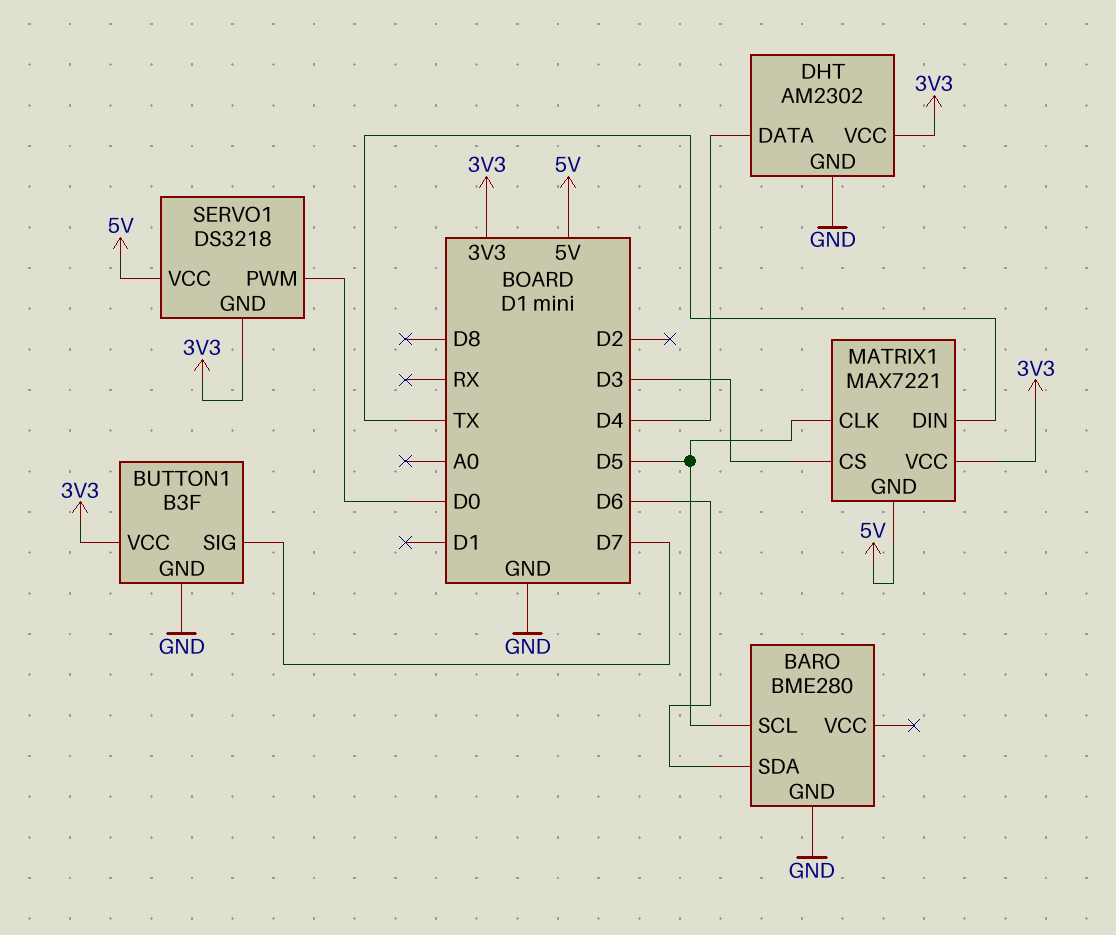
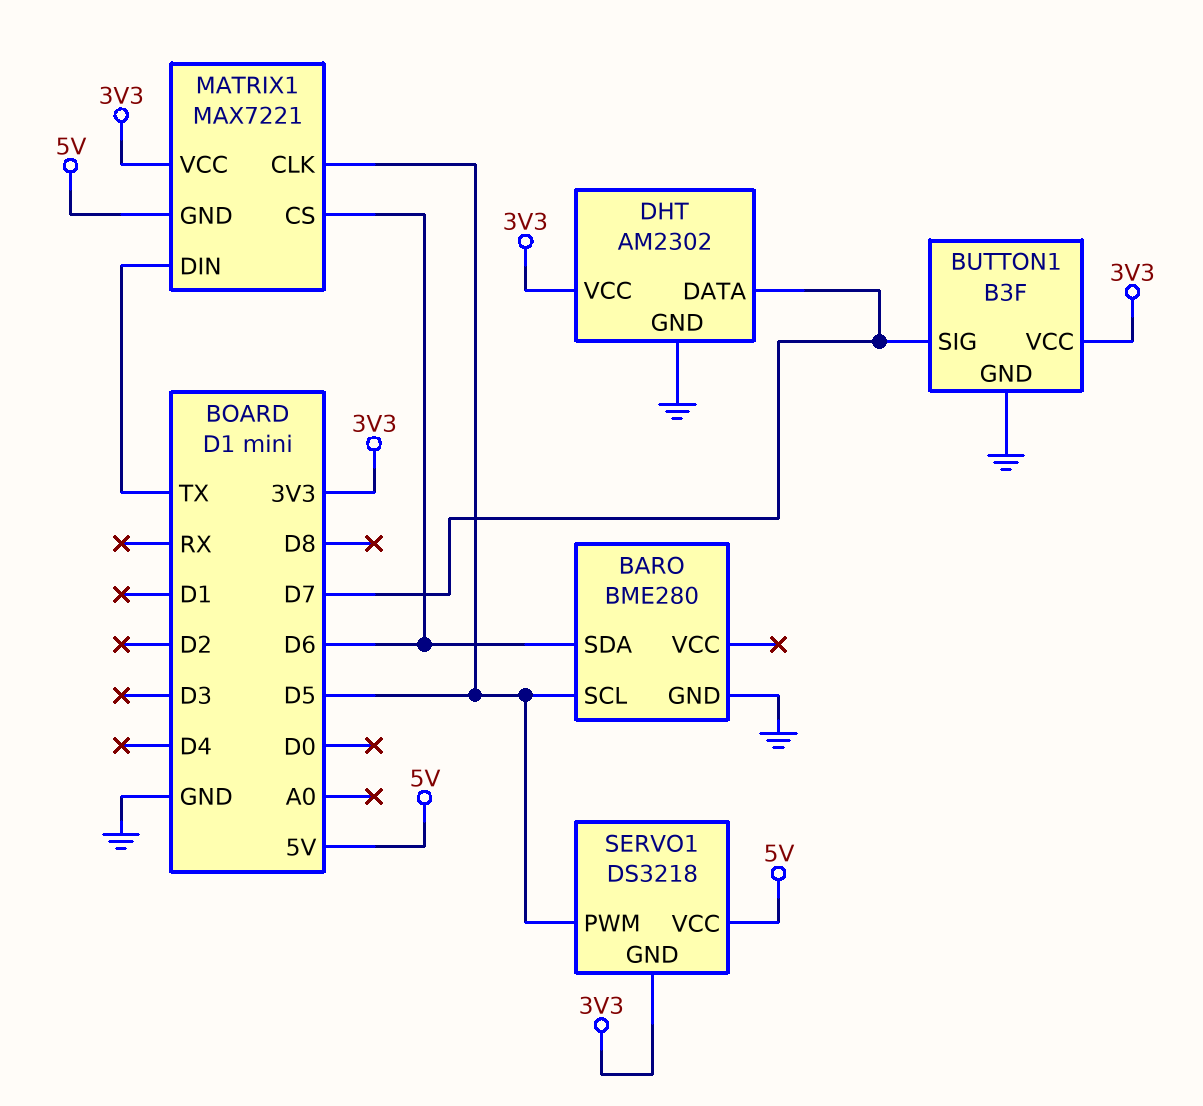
DHT pin DATA: D4 -> D7
MATRIX1 pin CS: D3 -> D6
SERVO1 pin PWM: D0 -> D5

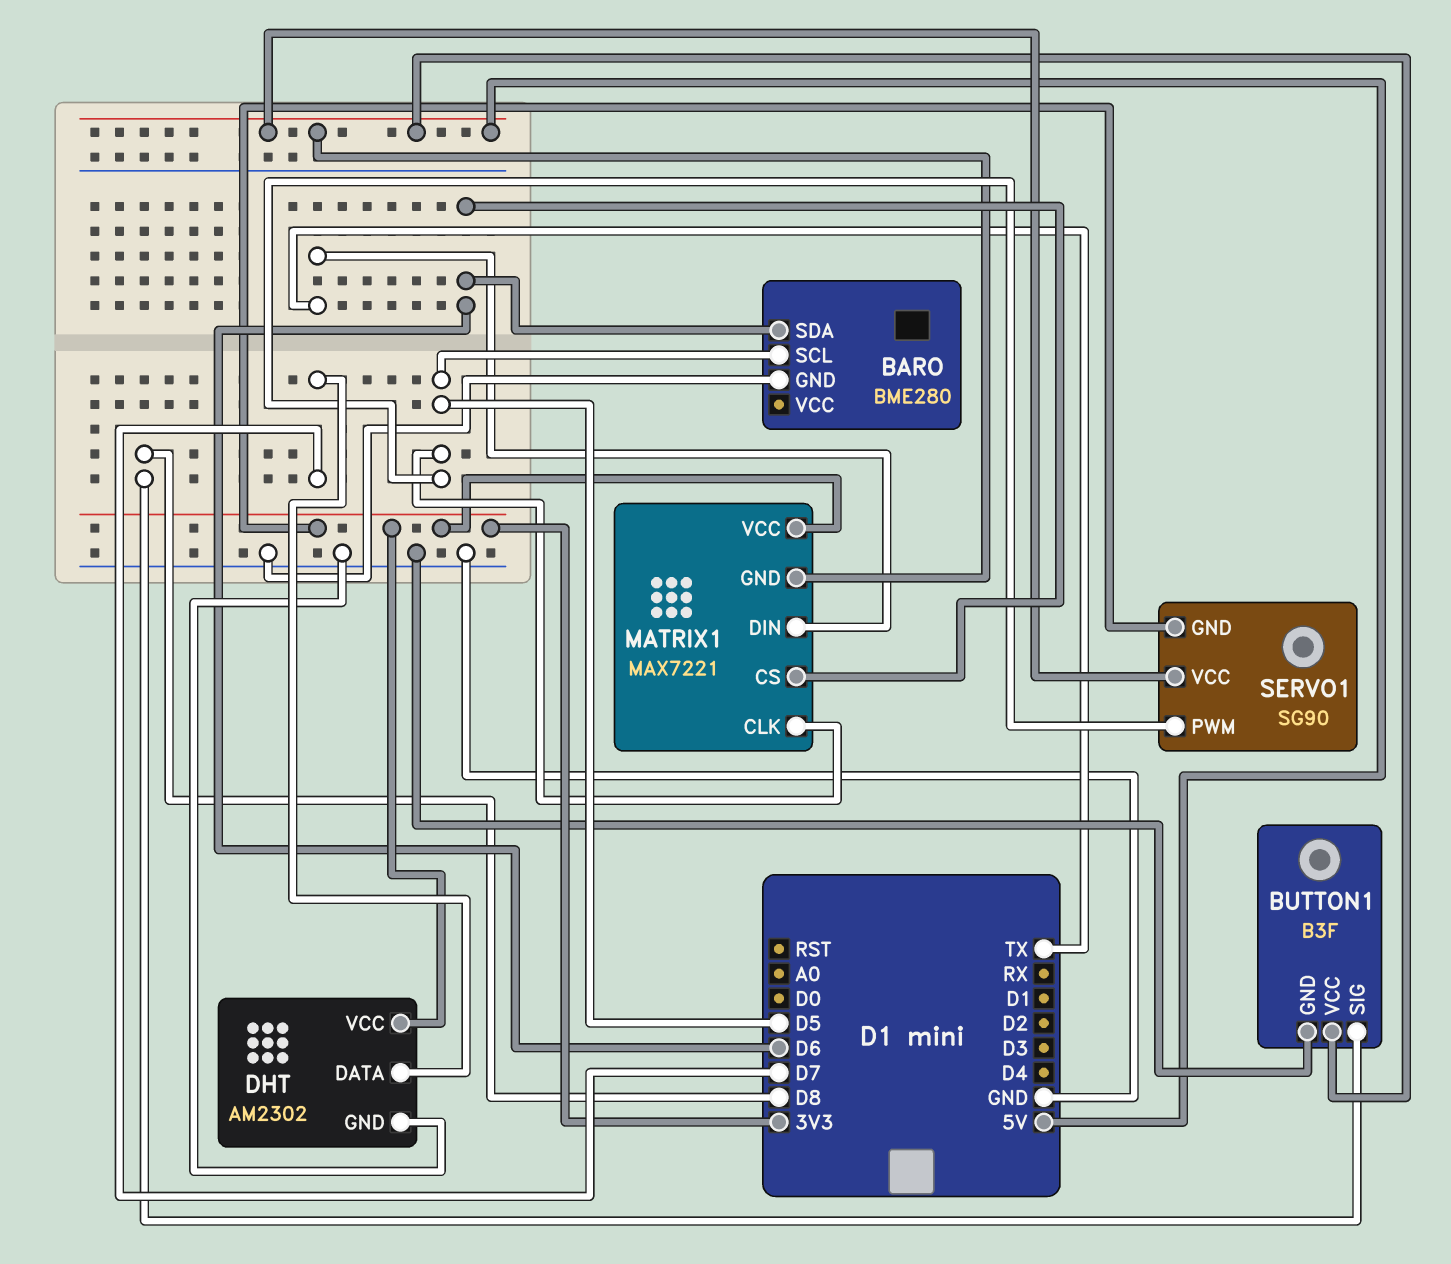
BUTTON1 pin SIG: D7 -> D8
BUTTON1 pin VCC: 3V3 -> 5V
SERVO1: DS3218 -> SG90

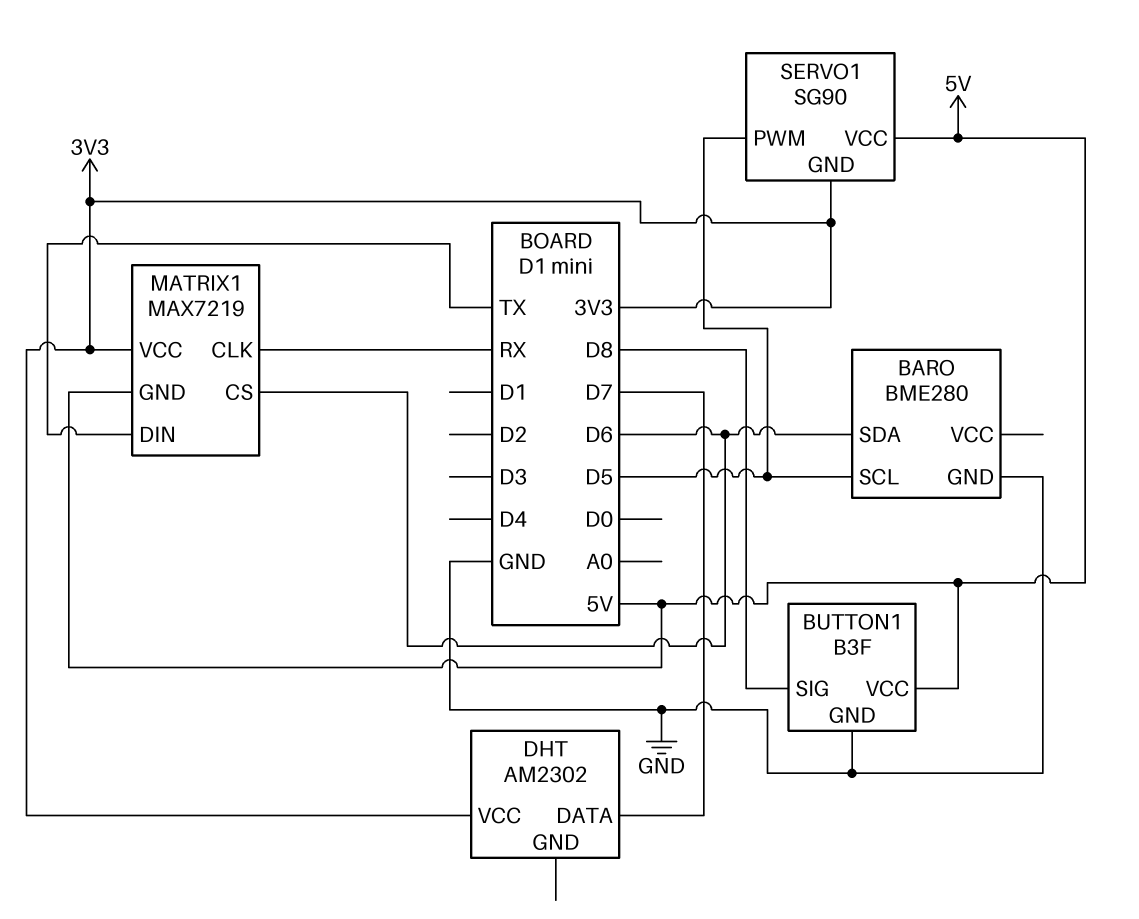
DHT pin GND: GND -> none
MATRIX1: MAX7221 -> MAX7219
MATRIX1 pin CLK: D5 -> RX

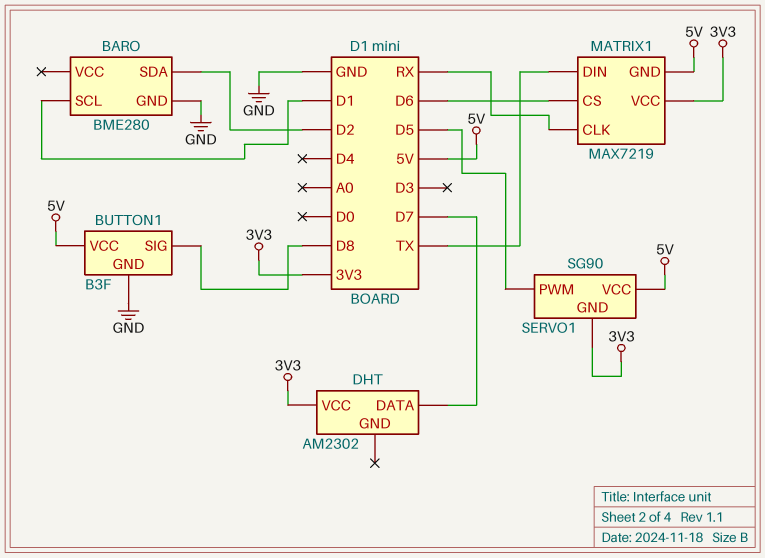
BARO pin SCL: D5 -> D1
BARO pin SDA: D6 -> D2

